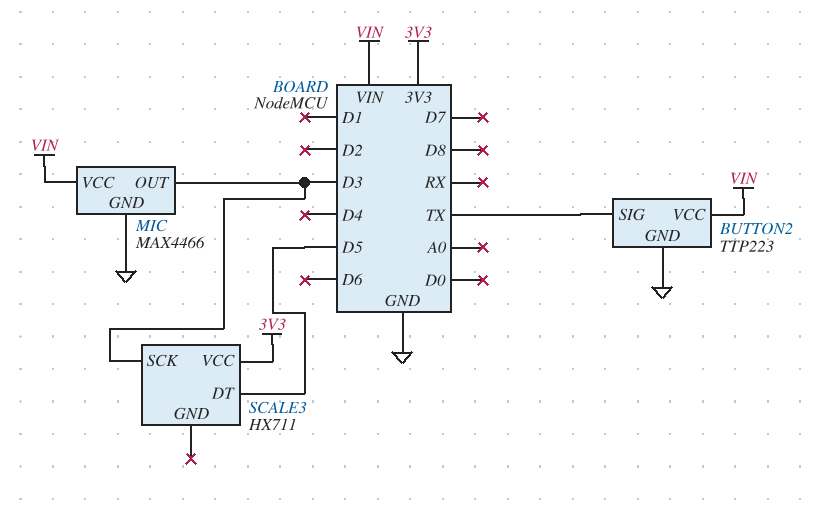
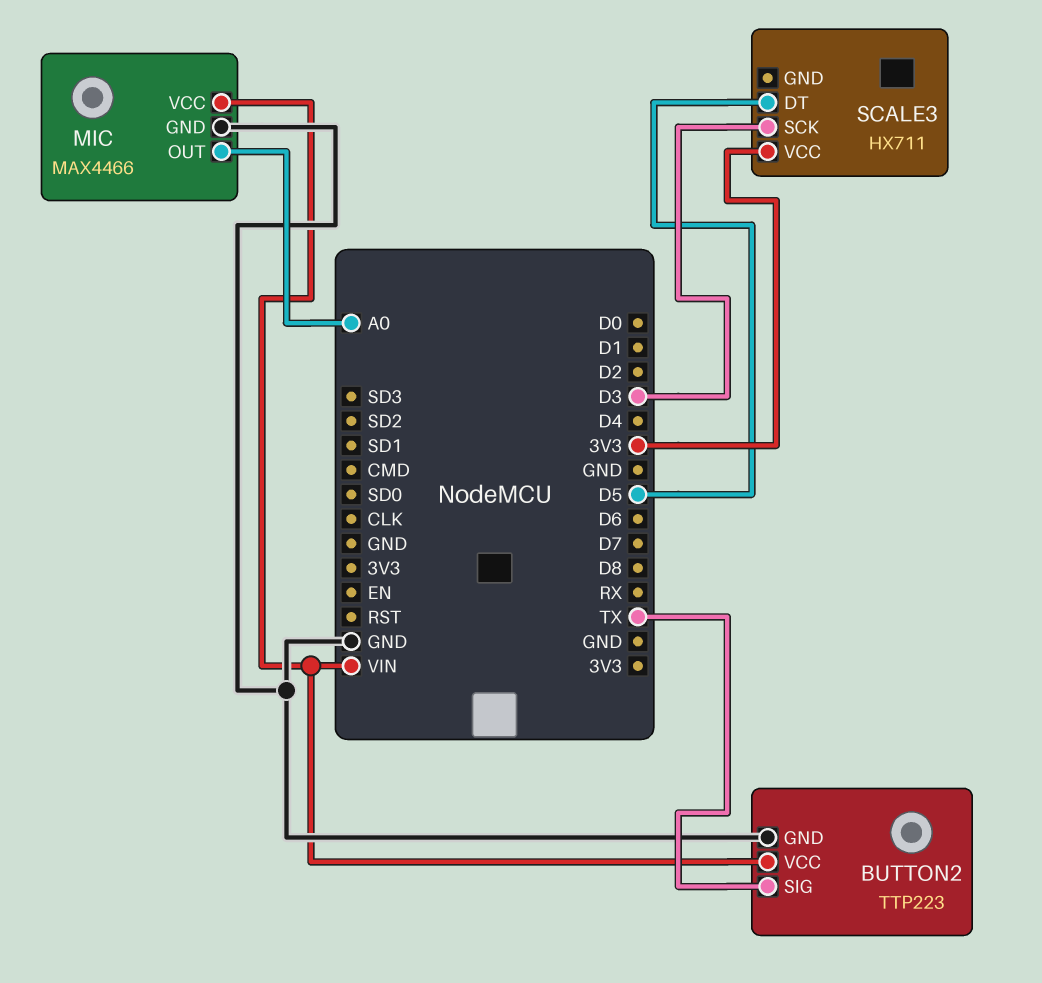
MIC pin OUT: D3 -> A0

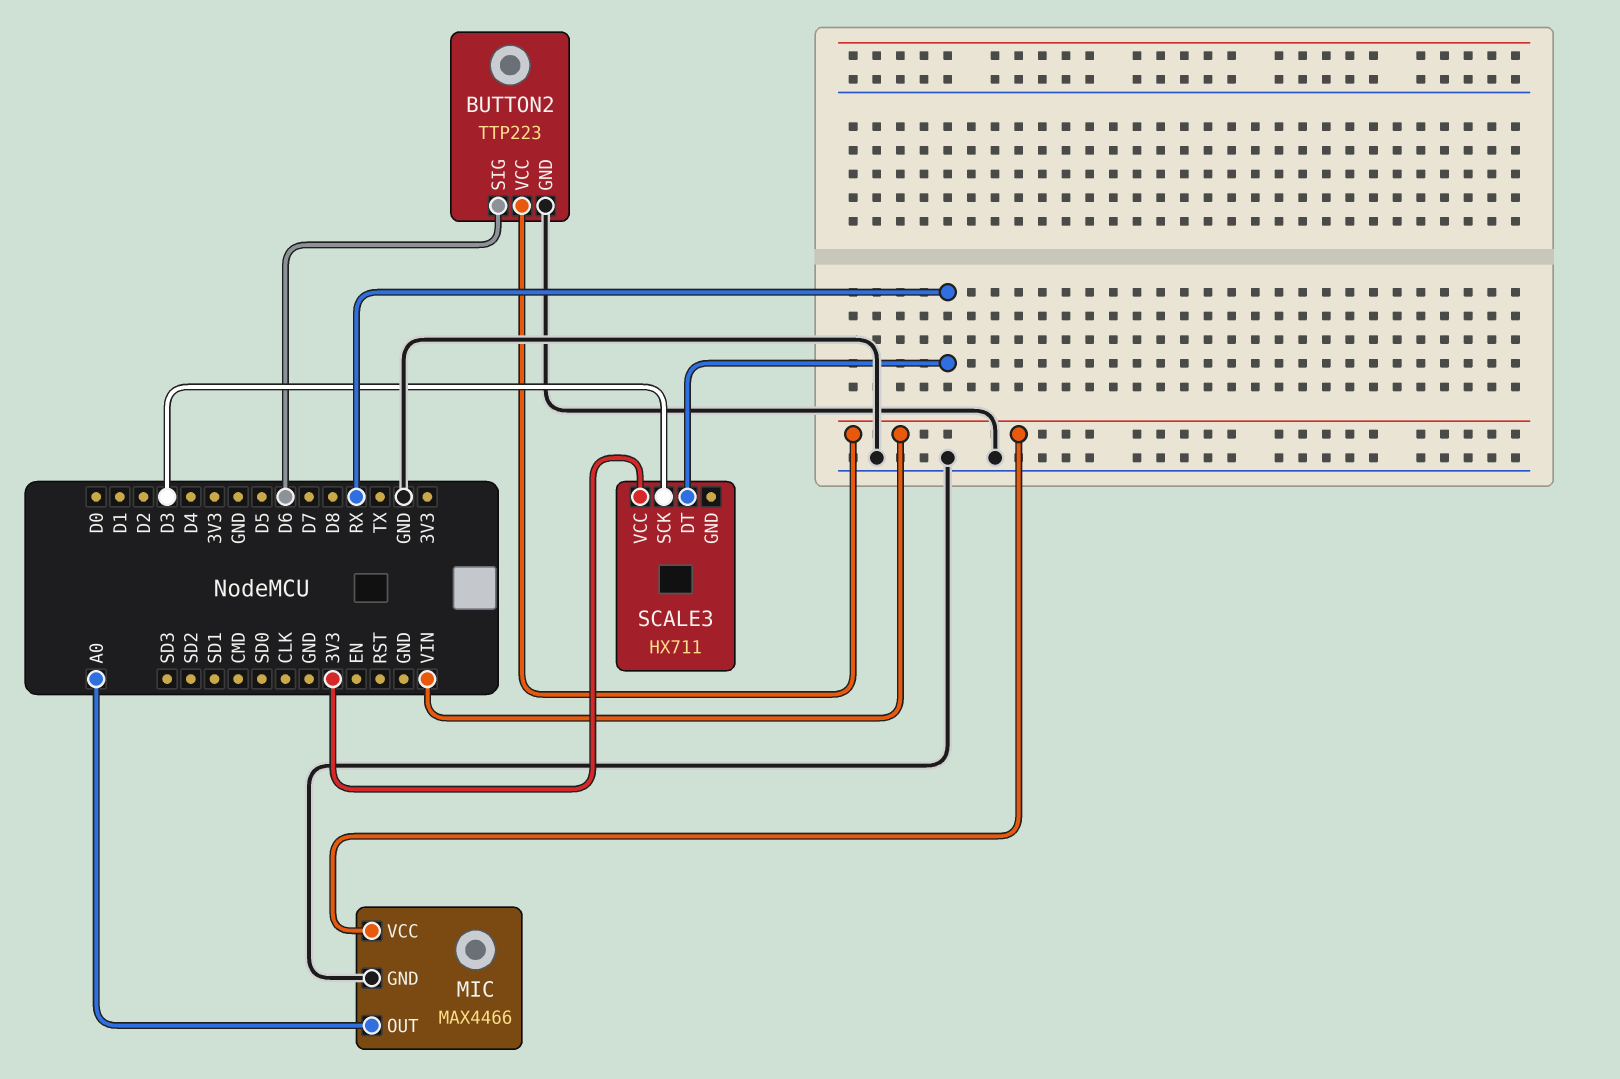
BUTTON2 pin SIG: TX -> D6
SCALE3 pin DT: D5 -> RX

